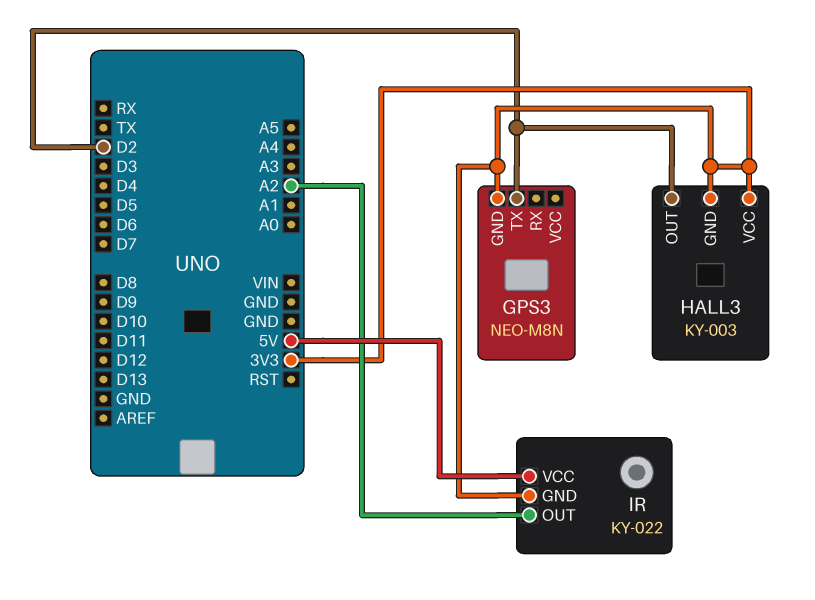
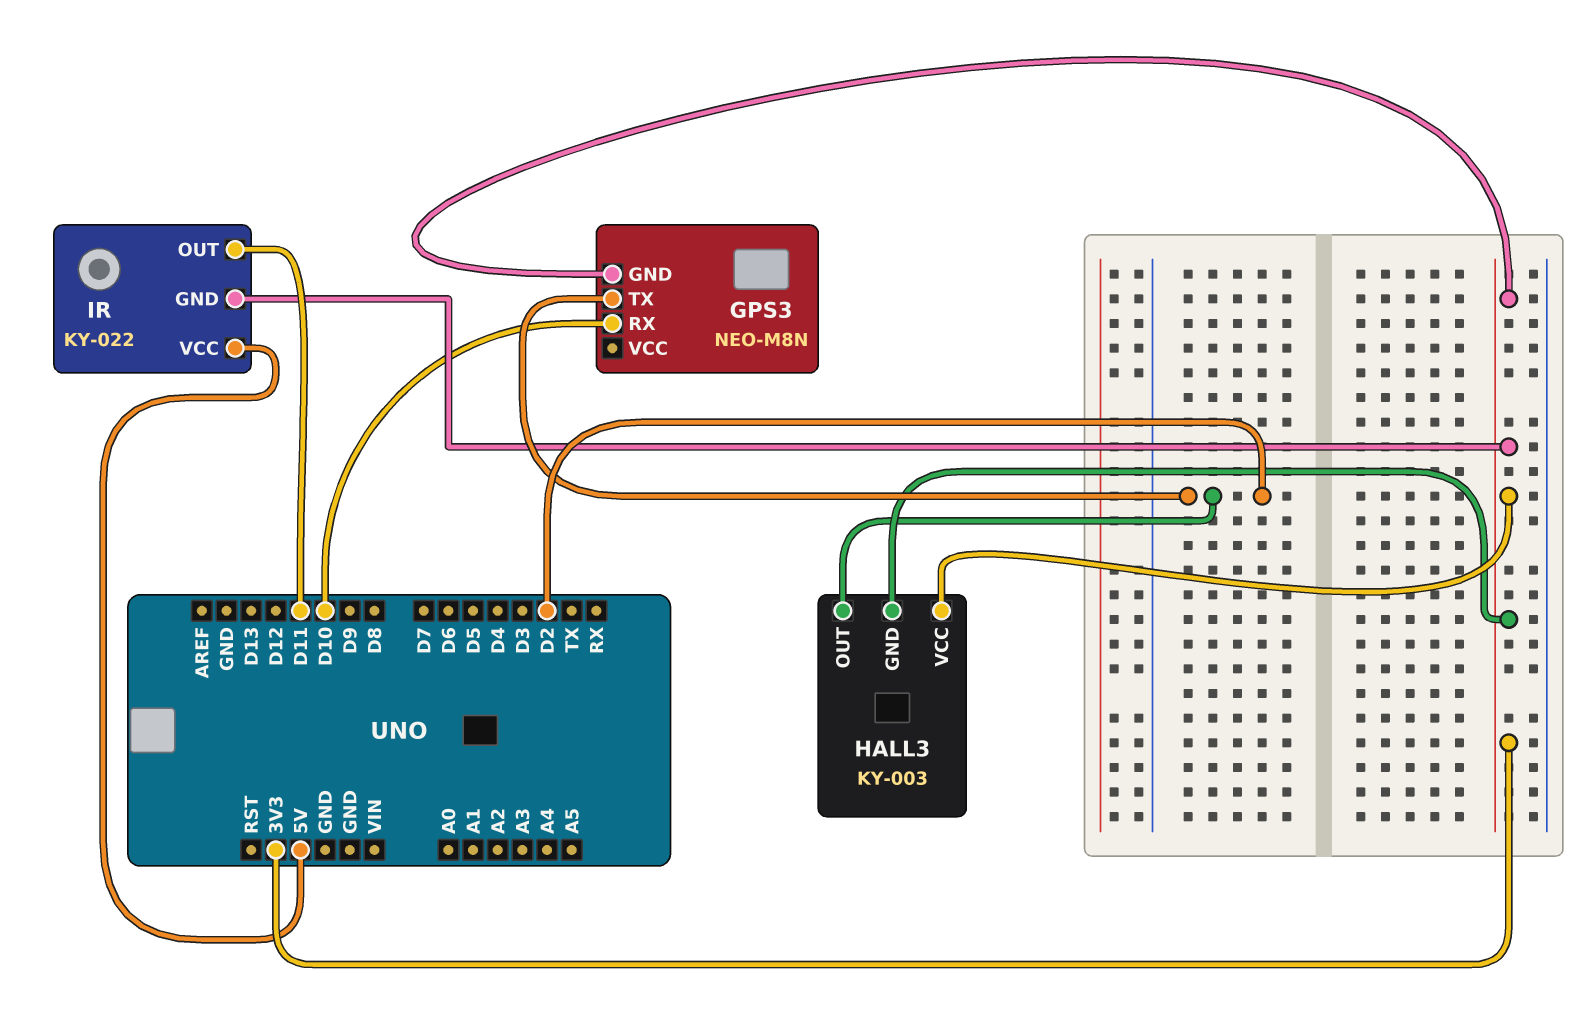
GPS3 pin RX: none -> D10
IR pin OUT: A2 -> D11

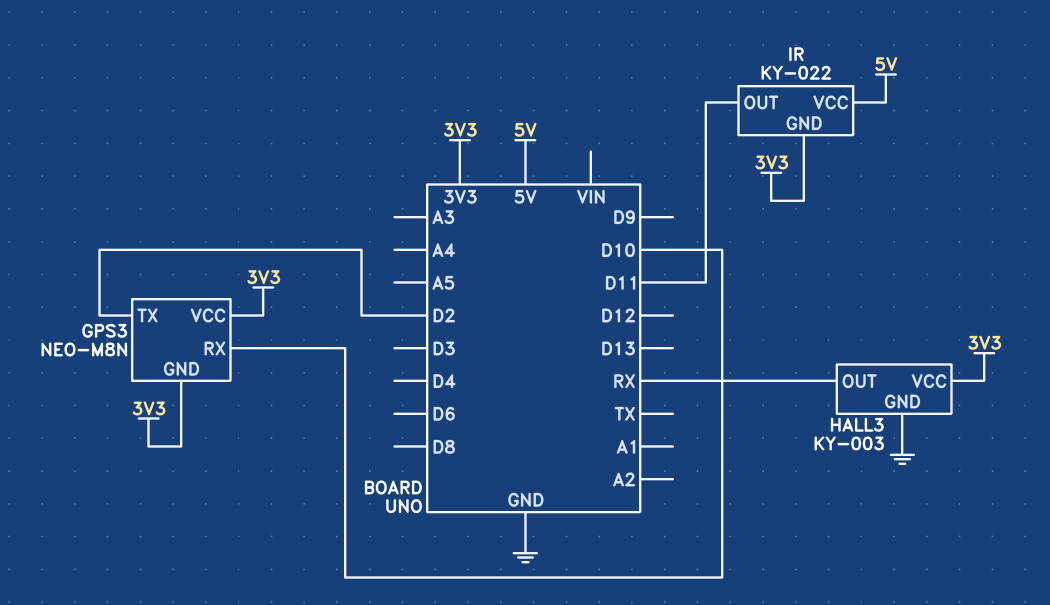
GPS3 pin VCC: none -> 3V3
HALL3 pin GND: 3V3 -> GND
HALL3 pin OUT: D2 -> RX

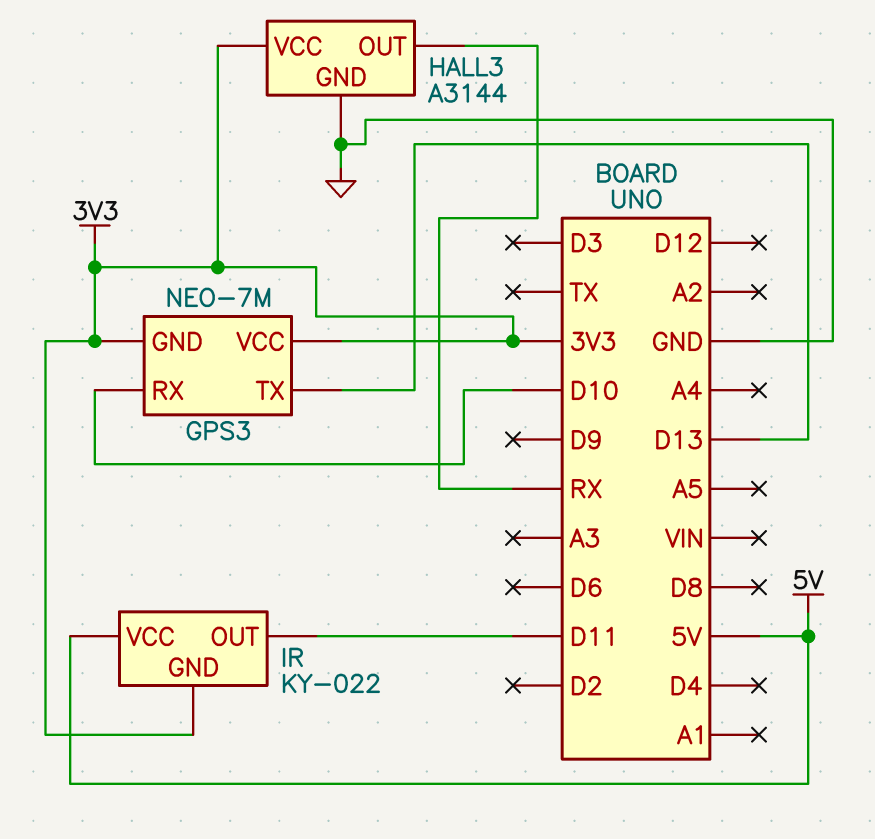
GPS3: NEO-M8N -> NEO-7M
GPS3 pin TX: D2 -> D13
HALL3: KY-003 -> A3144

